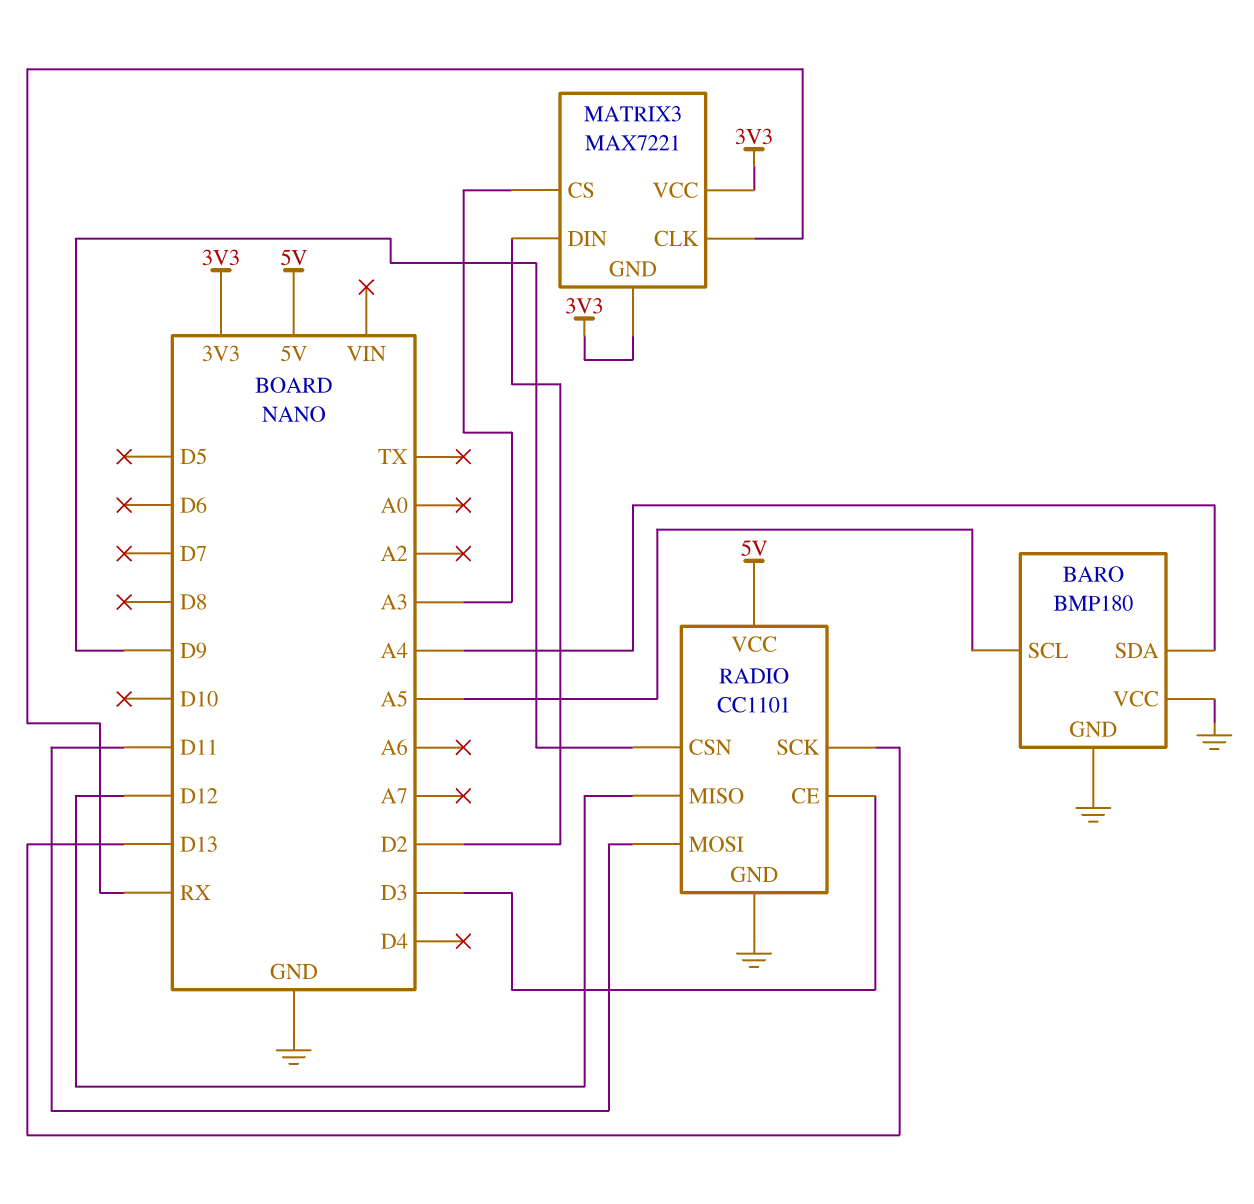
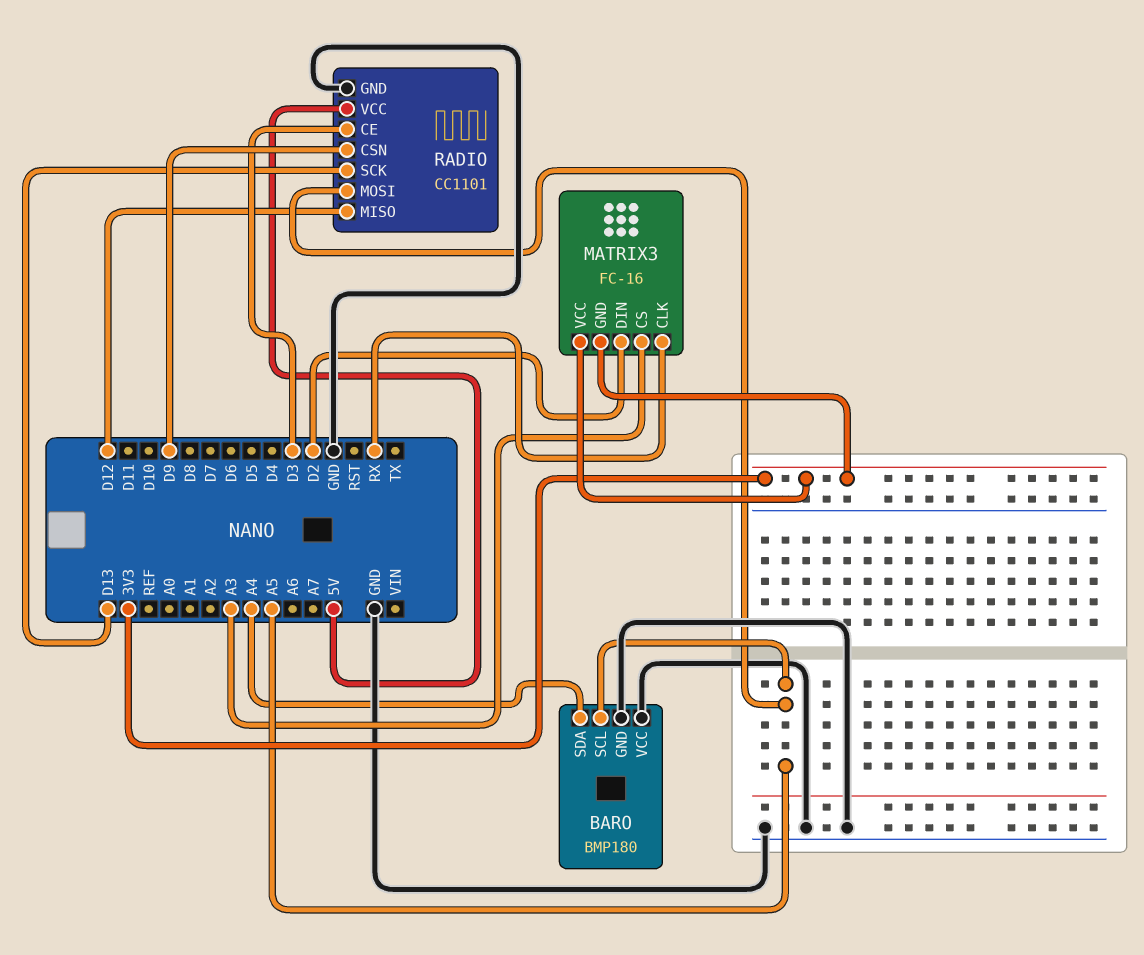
MATRIX3: MAX7221 -> FC-16
RADIO pin MOSI: D11 -> A5

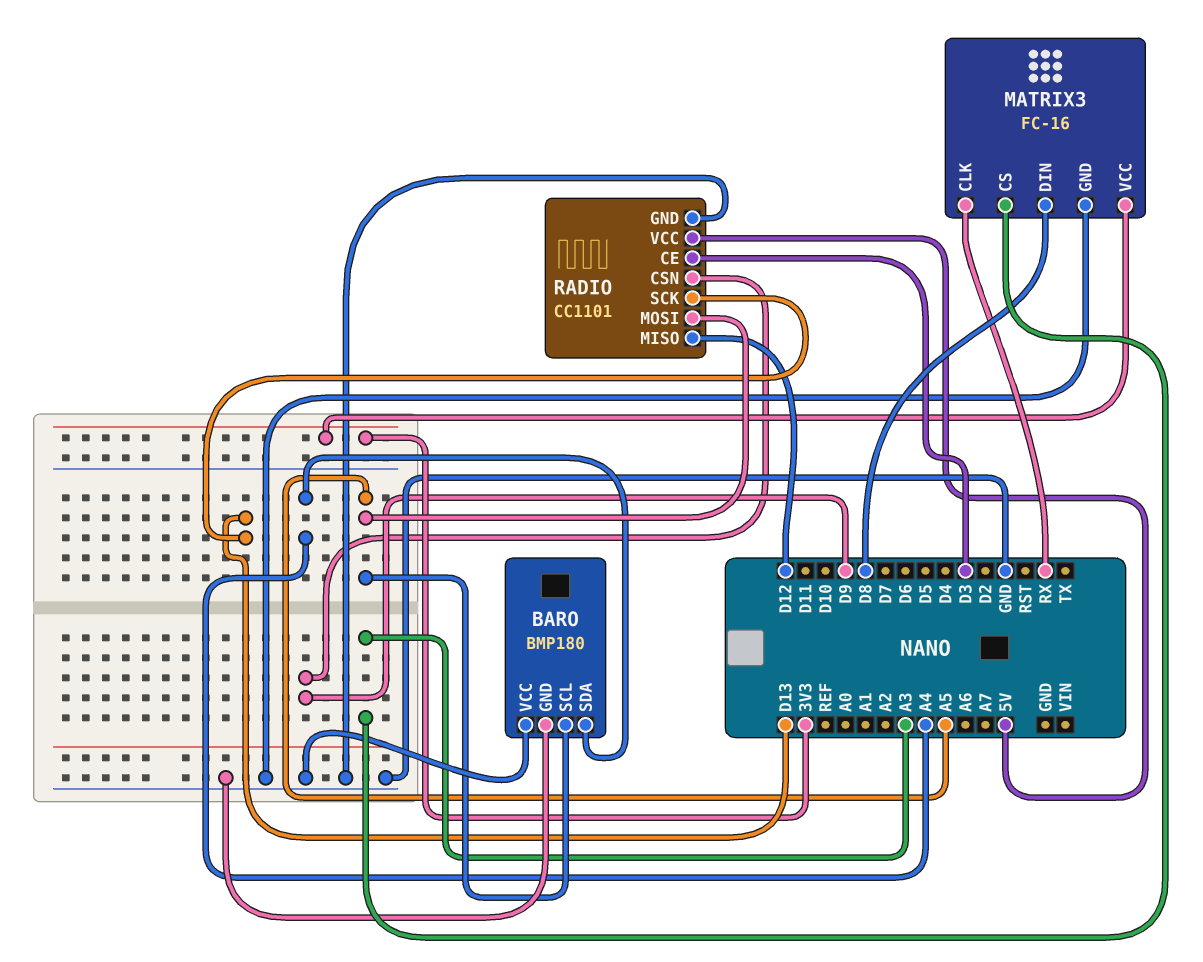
MATRIX3 pin DIN: D2 -> D8
MATRIX3 pin GND: 3V3 -> GND

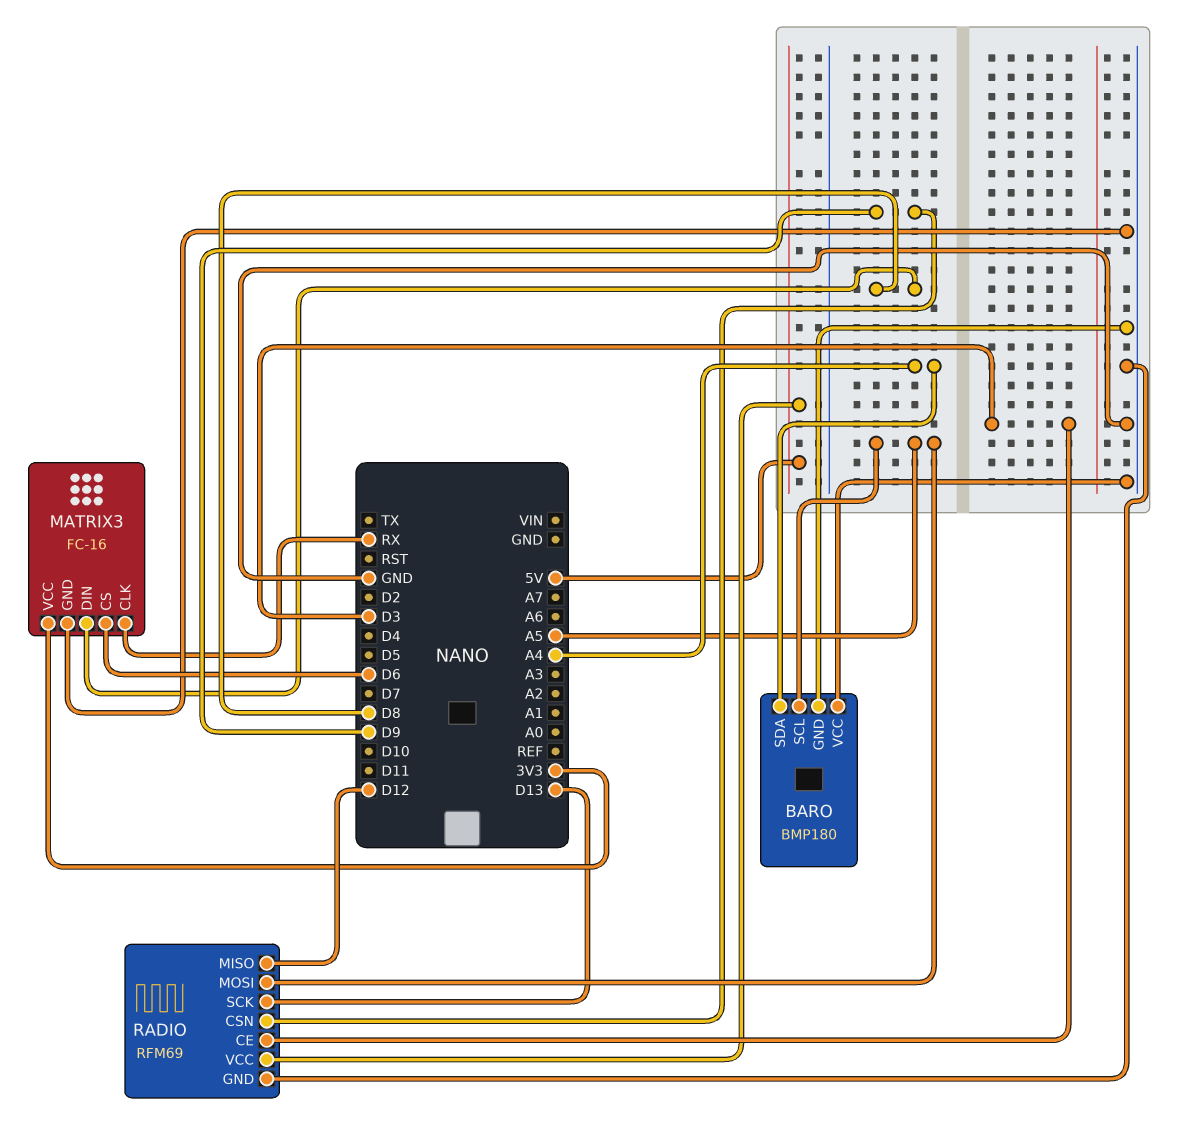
MATRIX3 pin CS: A3 -> D6
RADIO: CC1101 -> RFM69

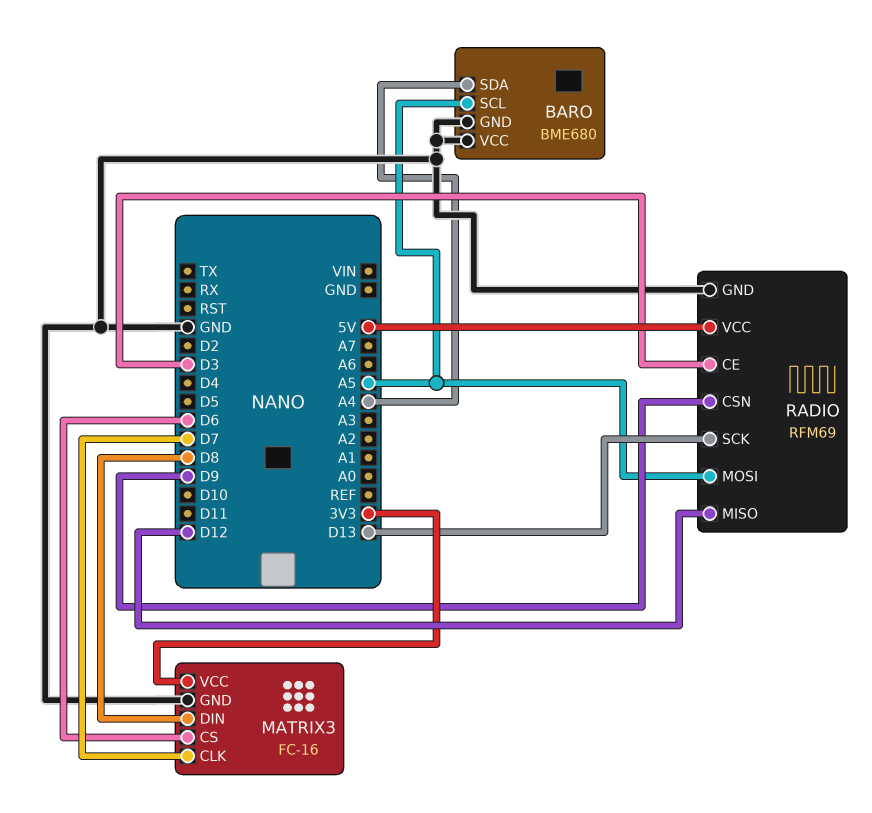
BARO: BMP180 -> BME680
MATRIX3 pin CLK: RX -> D7

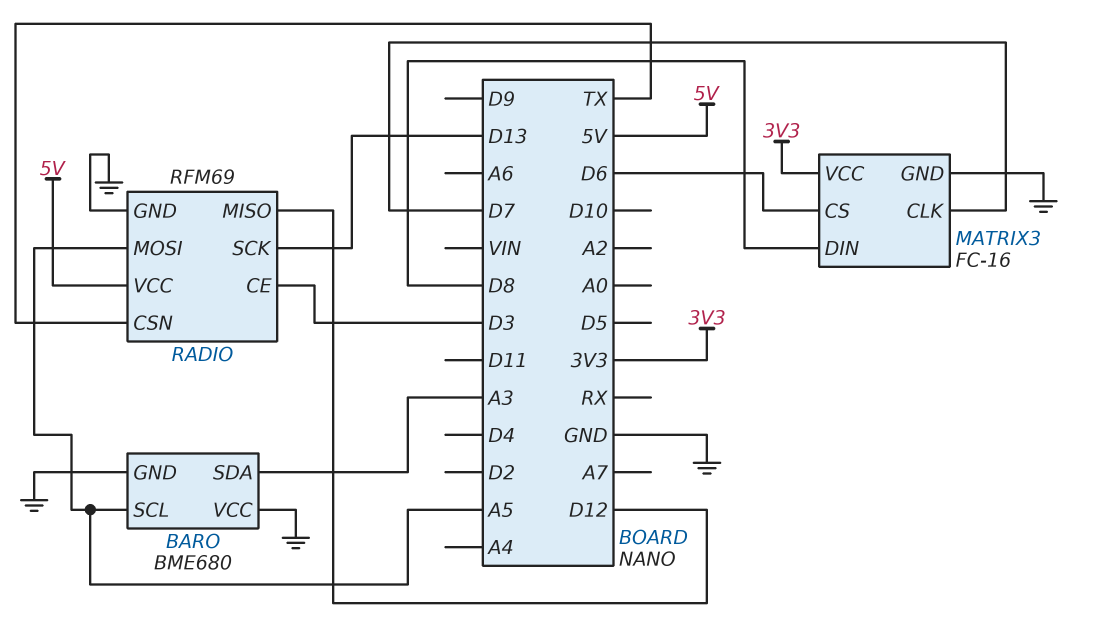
BARO pin SDA: A4 -> A3
RADIO pin CSN: D9 -> TX

